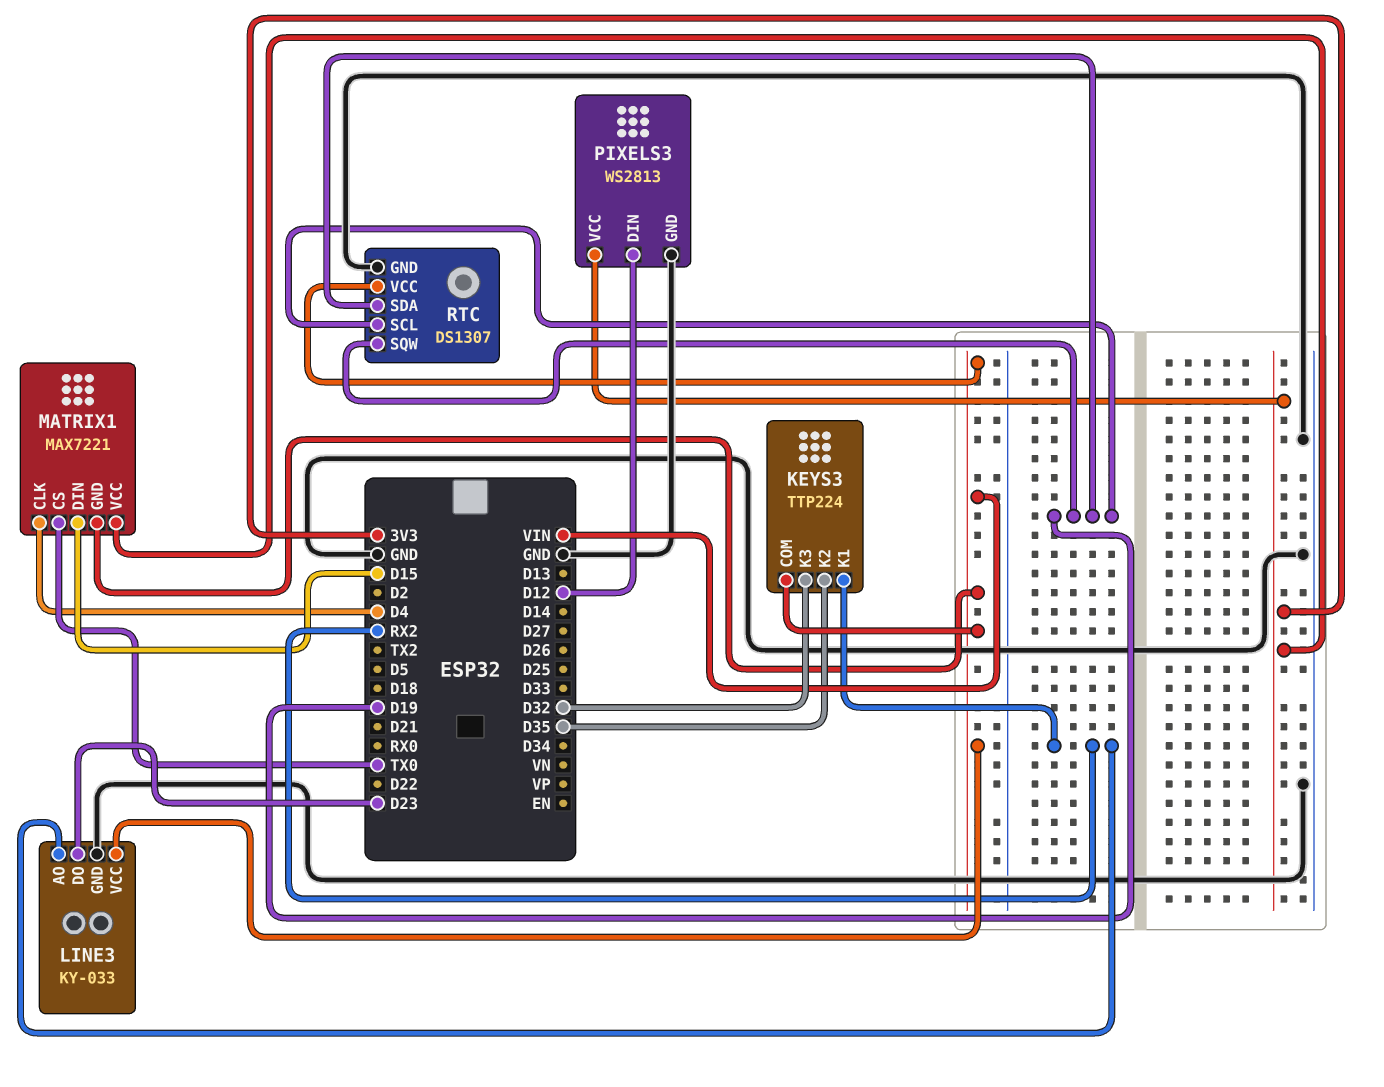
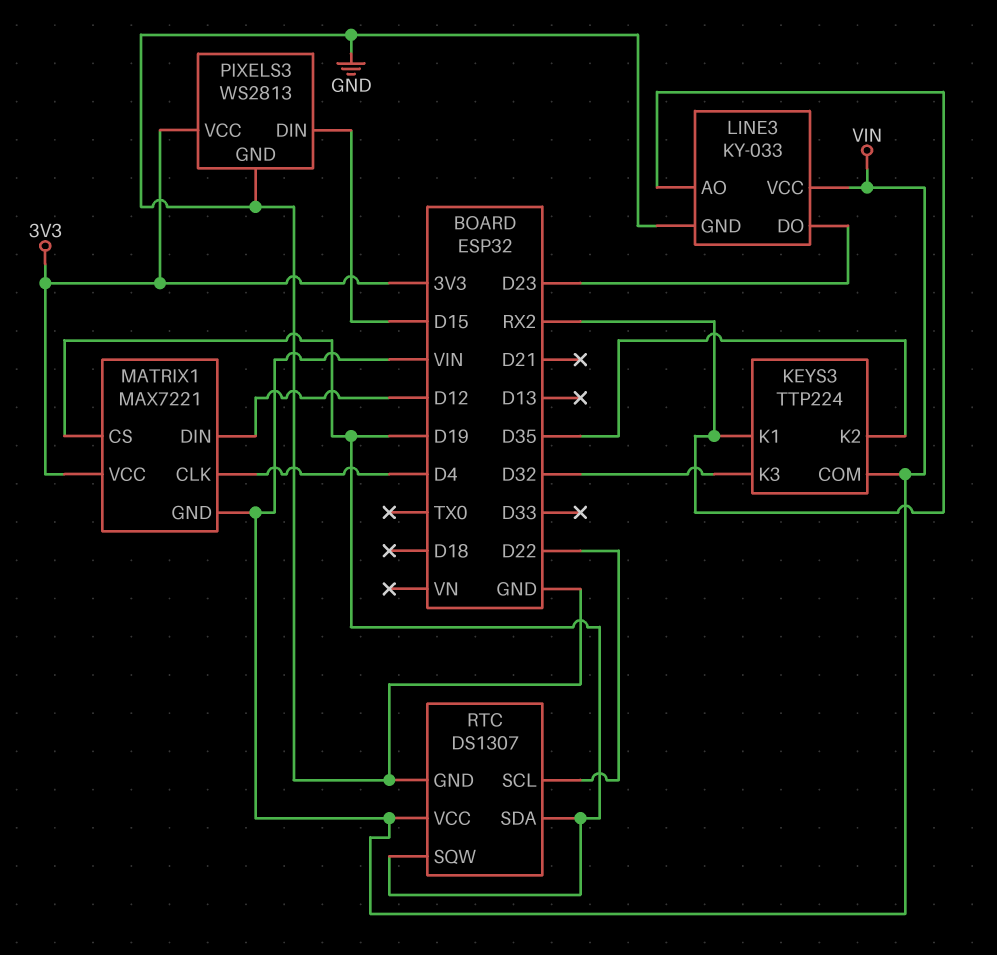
MATRIX1 pin CS: TX0 -> D19
MATRIX1 pin DIN: D15 -> D12
PIXELS3 pin DIN: D12 -> D15
RTC pin SCL: D19 -> D22

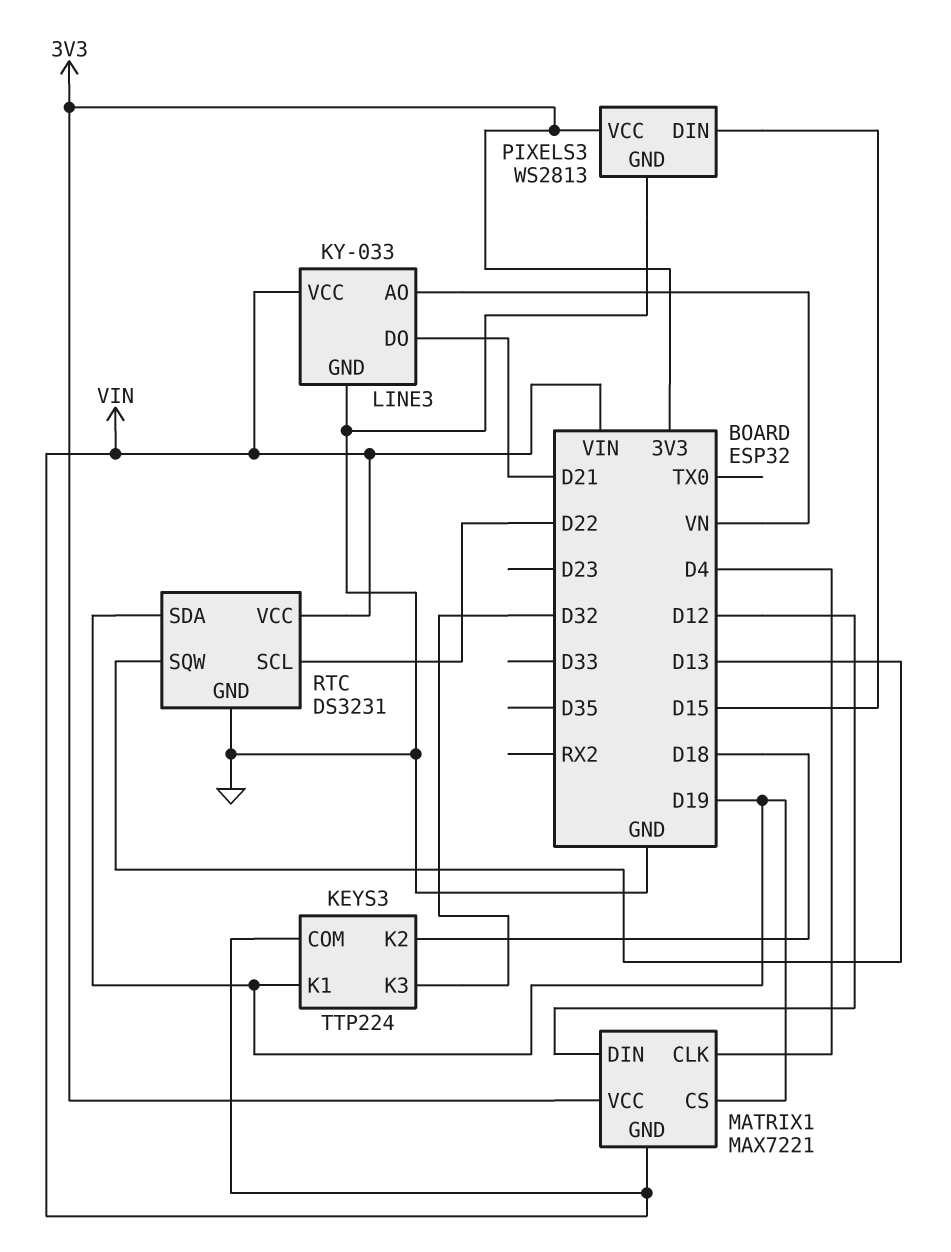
KEYS3 pin K1: RX2 -> D19
KEYS3 pin K2: D35 -> D18
LINE3 pin AO: RX2 -> VN
LINE3 pin DO: D23 -> D21
RTC: DS1307 -> DS3231
RTC pin SQW: D19 -> D13

